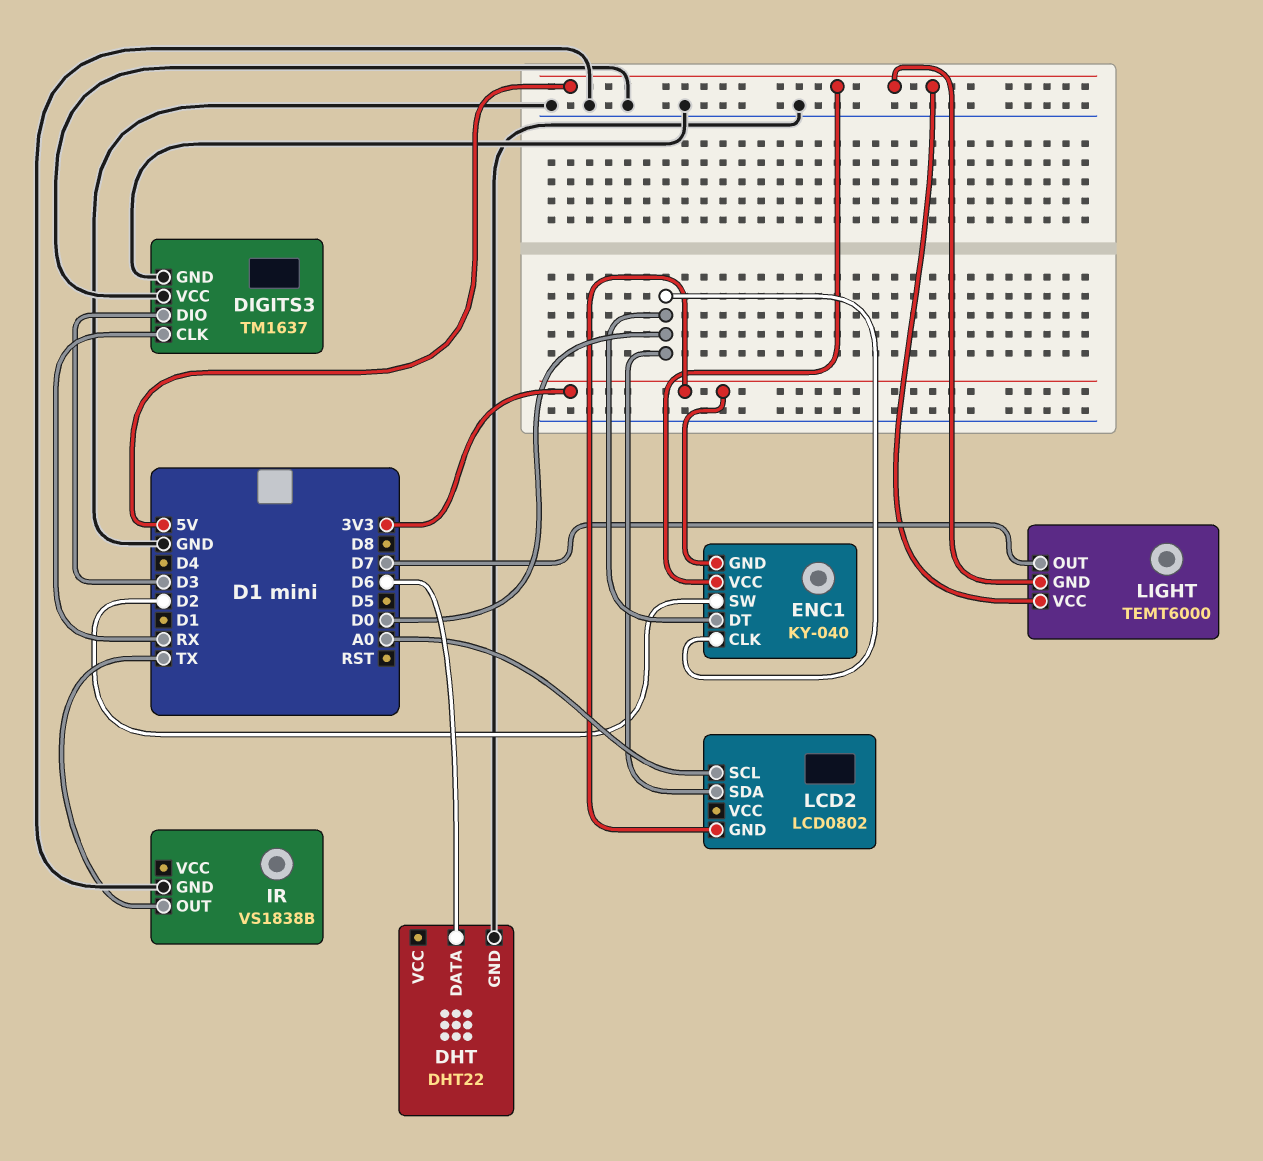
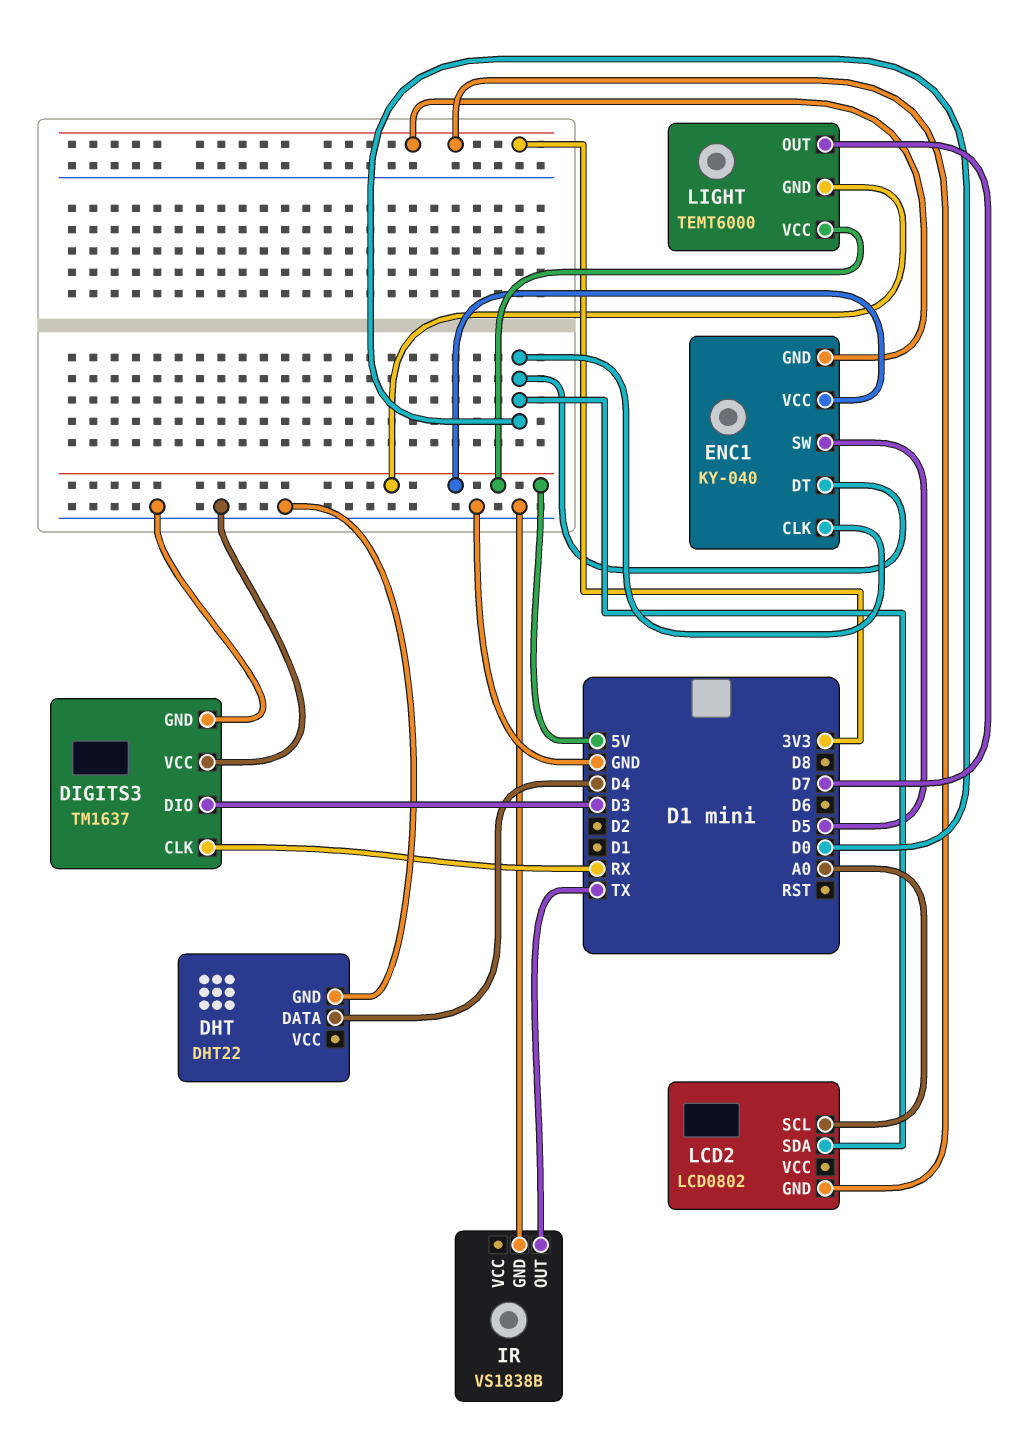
DHT pin DATA: D6 -> D4
ENC1 pin SW: D2 -> D5

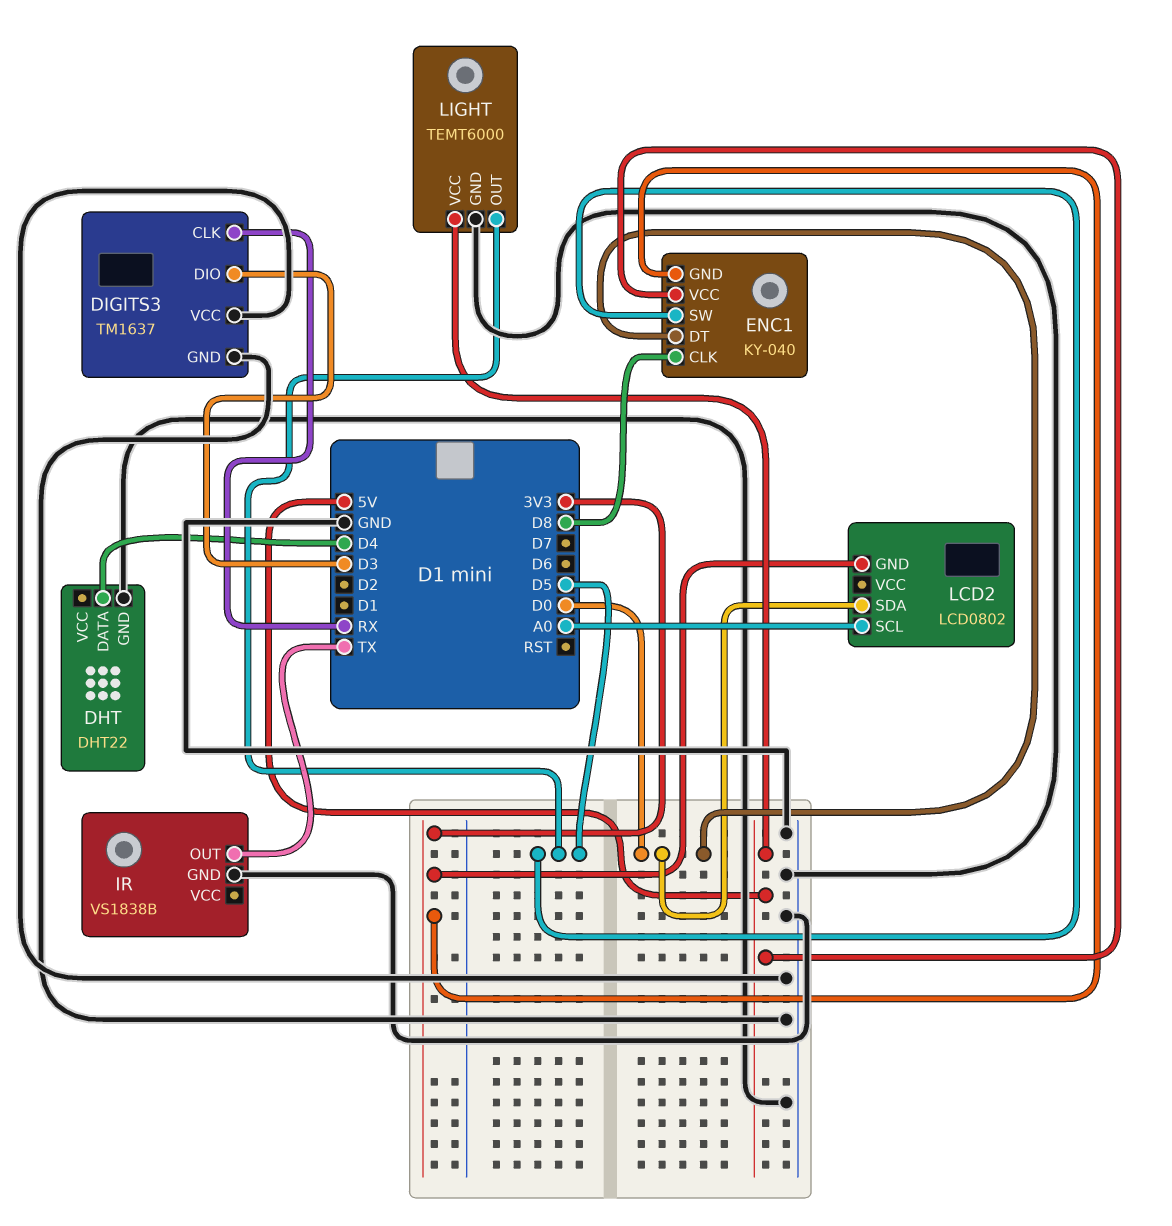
ENC1 pin CLK: D0 -> D8
LIGHT pin GND: 5V -> GND
LIGHT pin OUT: D7 -> D5

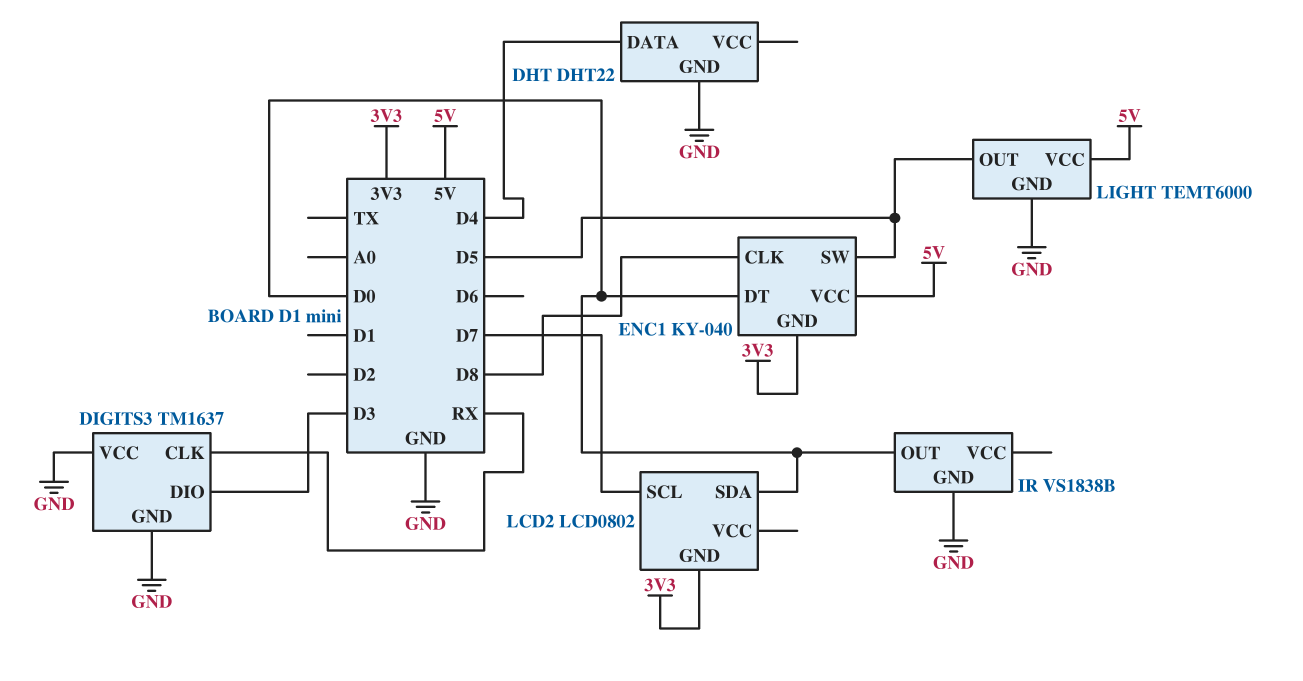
IR pin OUT: TX -> D0
LCD2 pin SCL: A0 -> D7

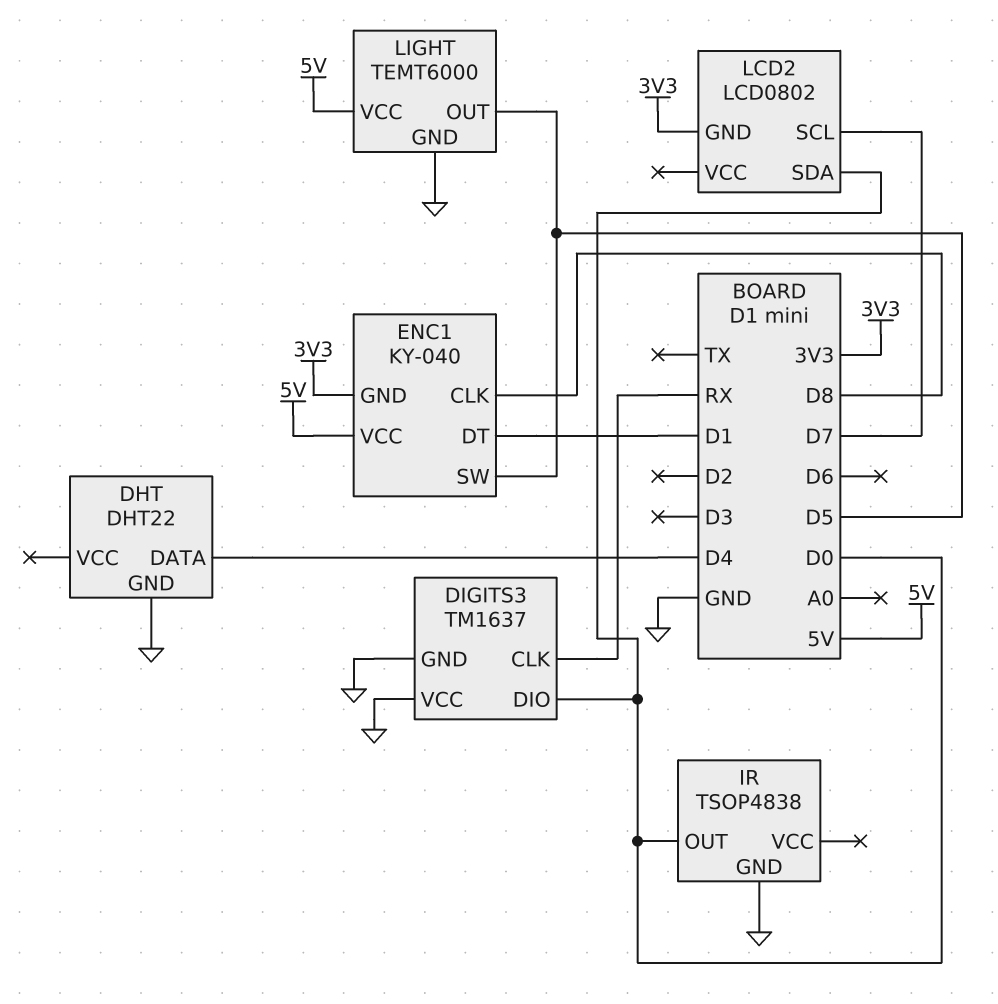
DIGITS3 pin DIO: D3 -> D0
ENC1 pin DT: D0 -> D1
IR: VS1838B -> TSOP4838

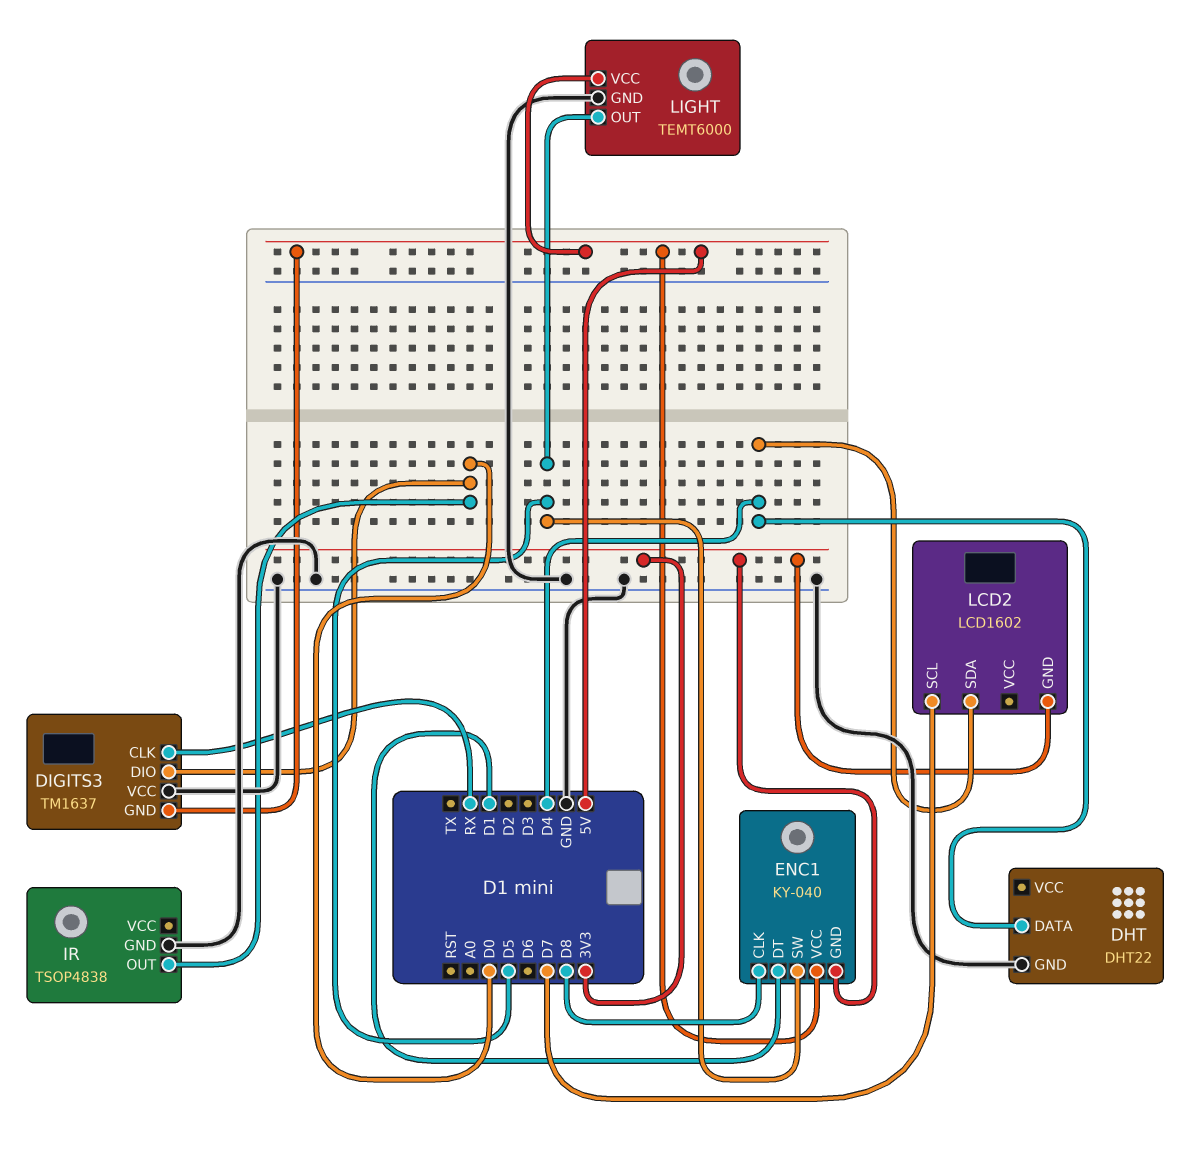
DIGITS3 pin GND: GND -> 5V
LCD2: LCD0802 -> LCD1602
LCD2 pin SDA: D0 -> D4

